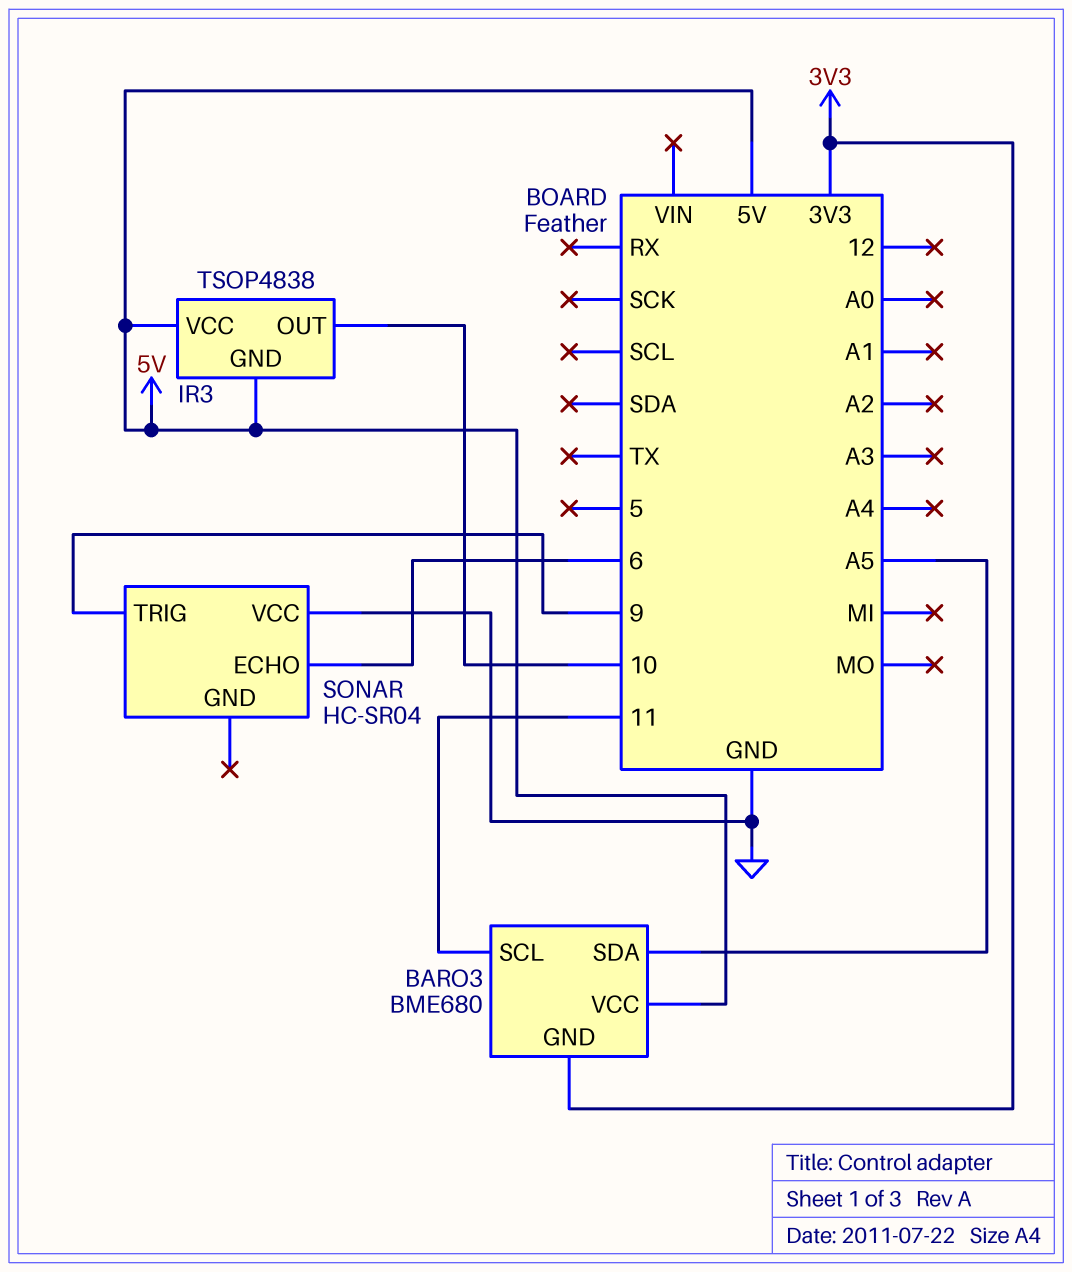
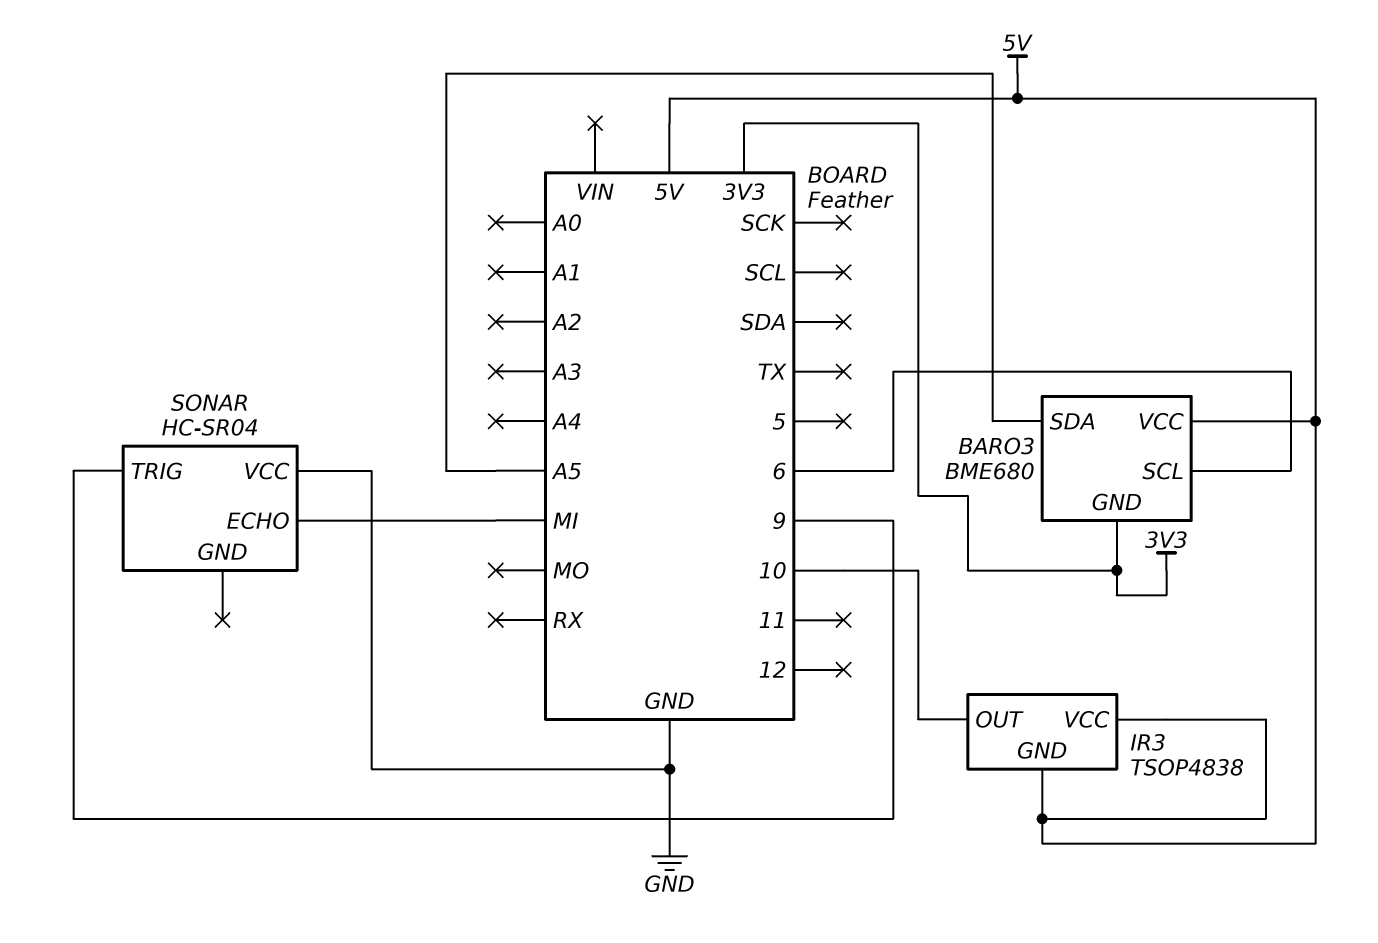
BARO3 pin SCL: 11 -> 6
SONAR pin ECHO: 6 -> MI

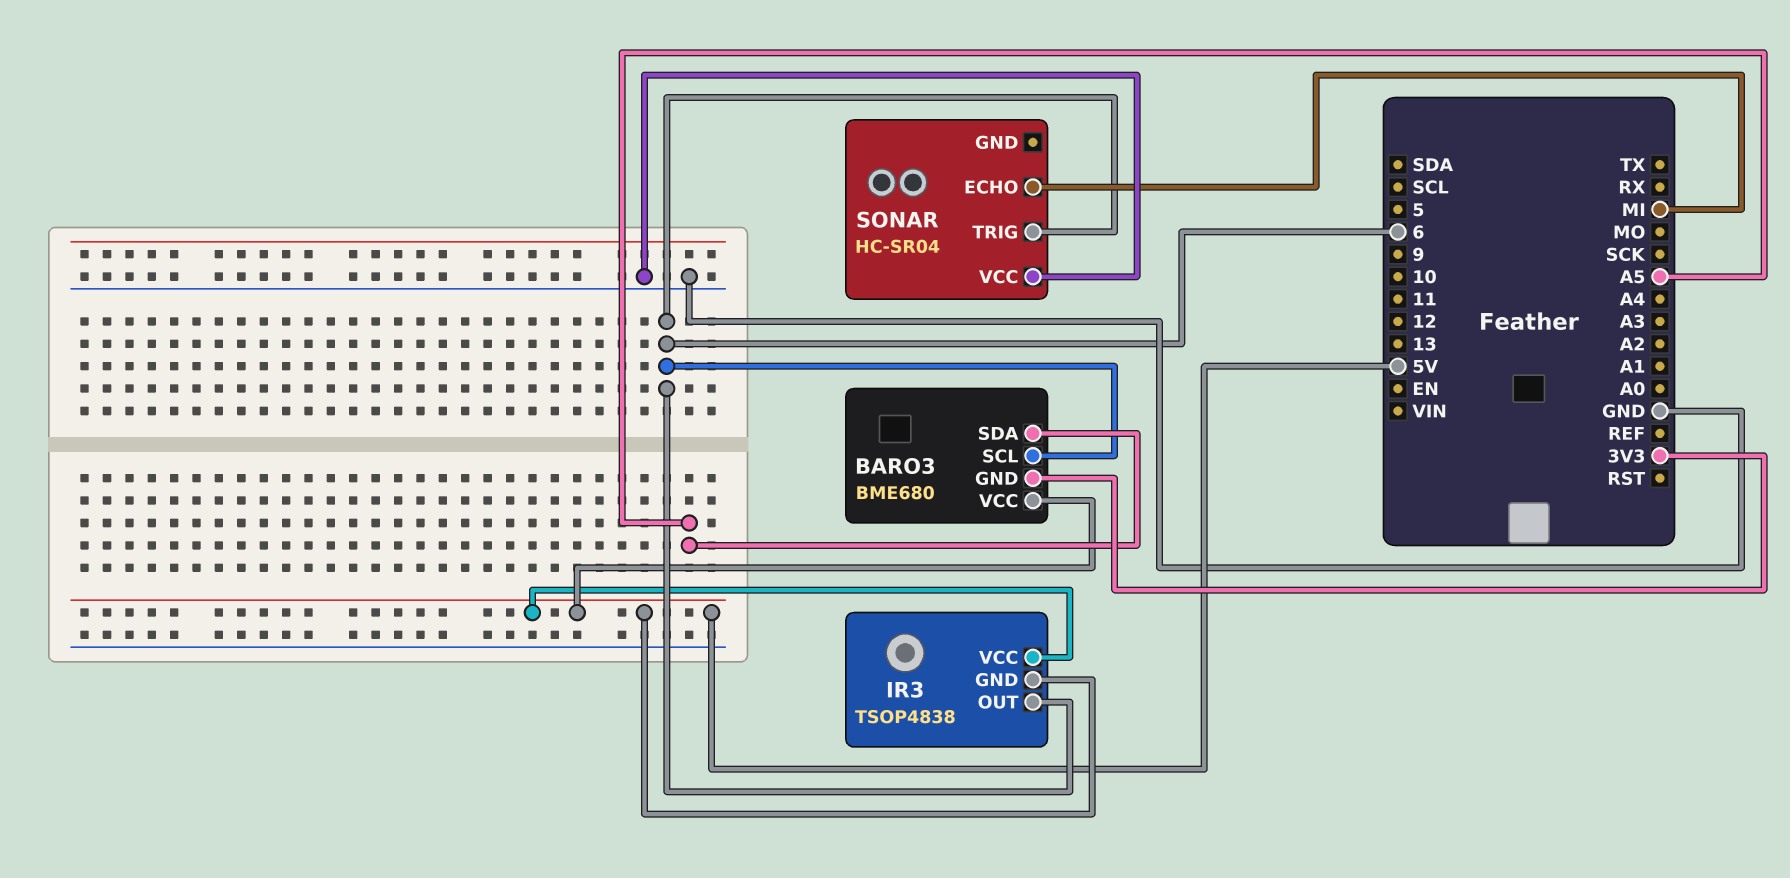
IR3 pin OUT: 10 -> 6
SONAR pin TRIG: 9 -> 6

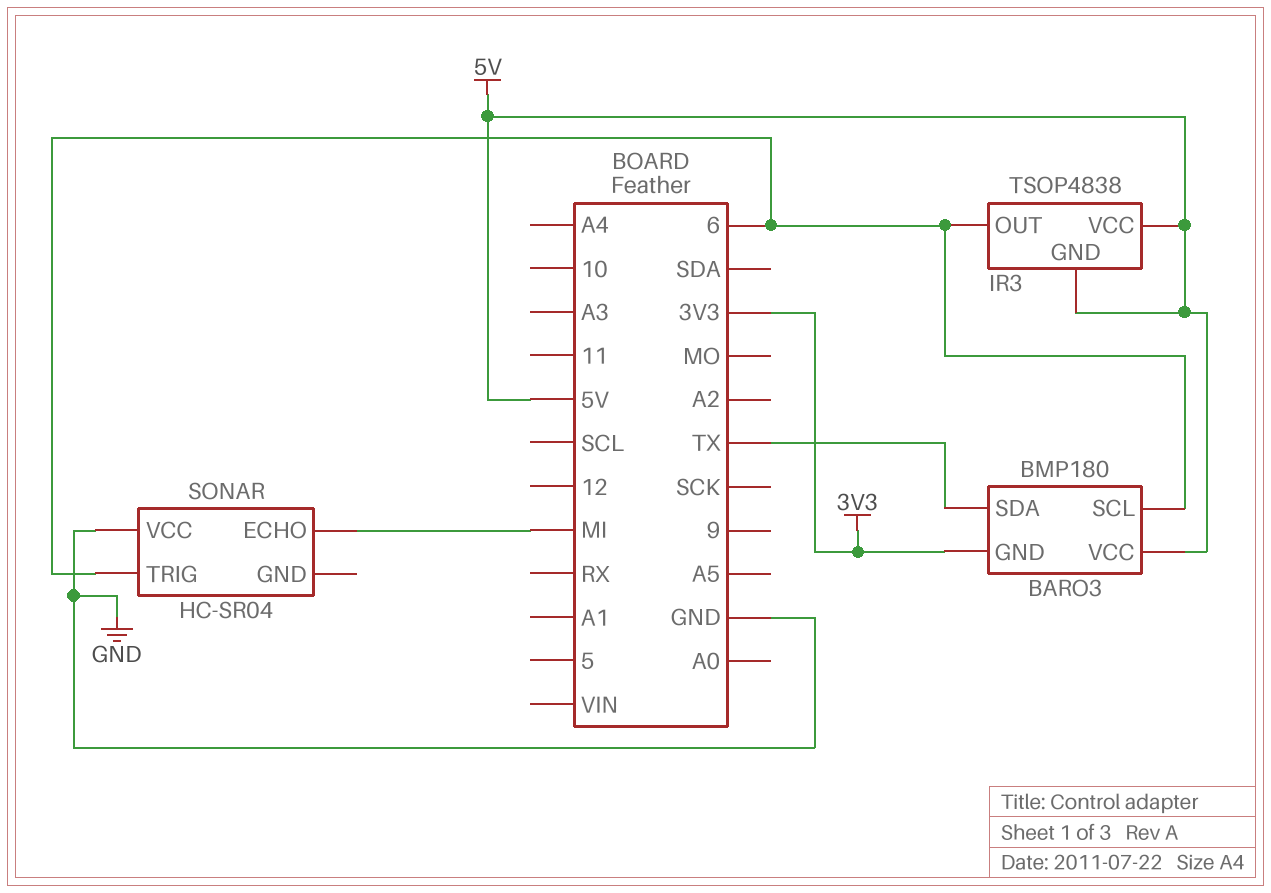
BARO3: BME680 -> BMP180
BARO3 pin SDA: A5 -> TX

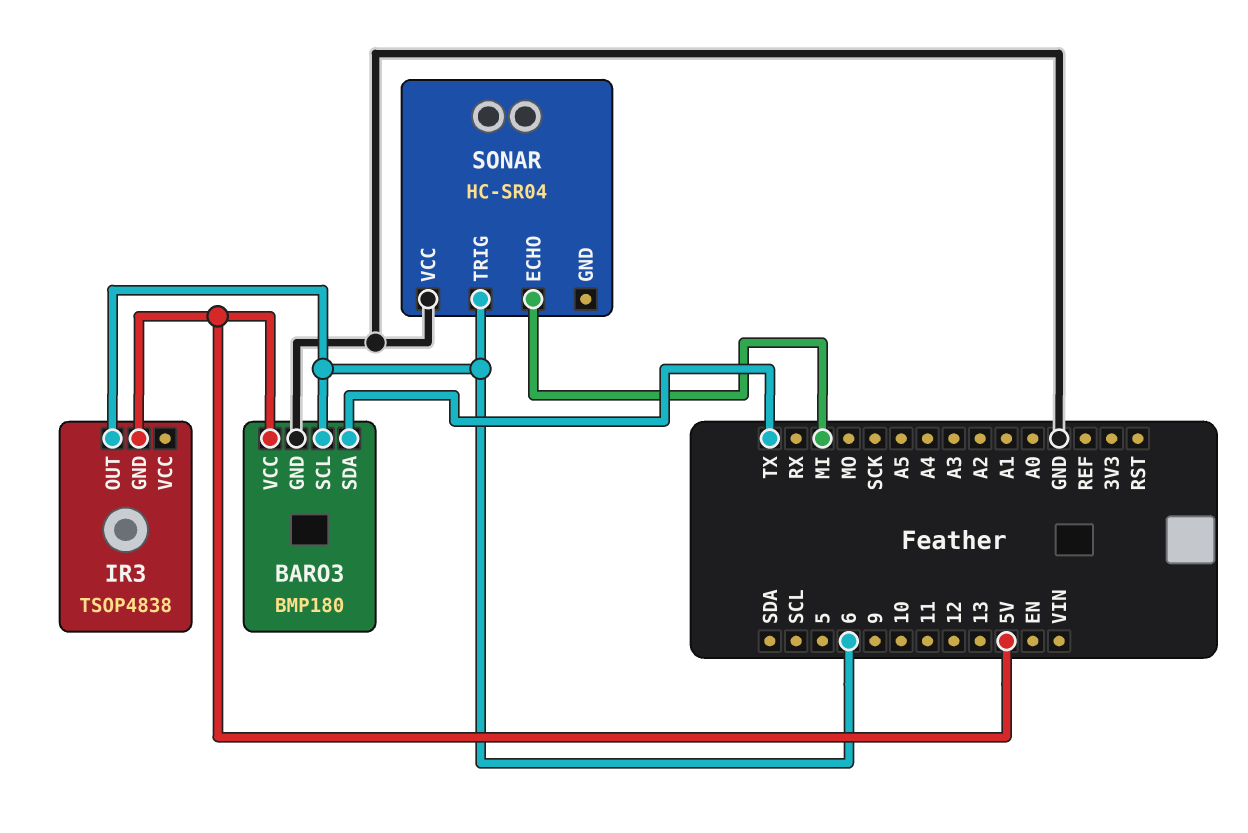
BARO3 pin GND: 3V3 -> GND
IR3 pin VCC: 5V -> none

